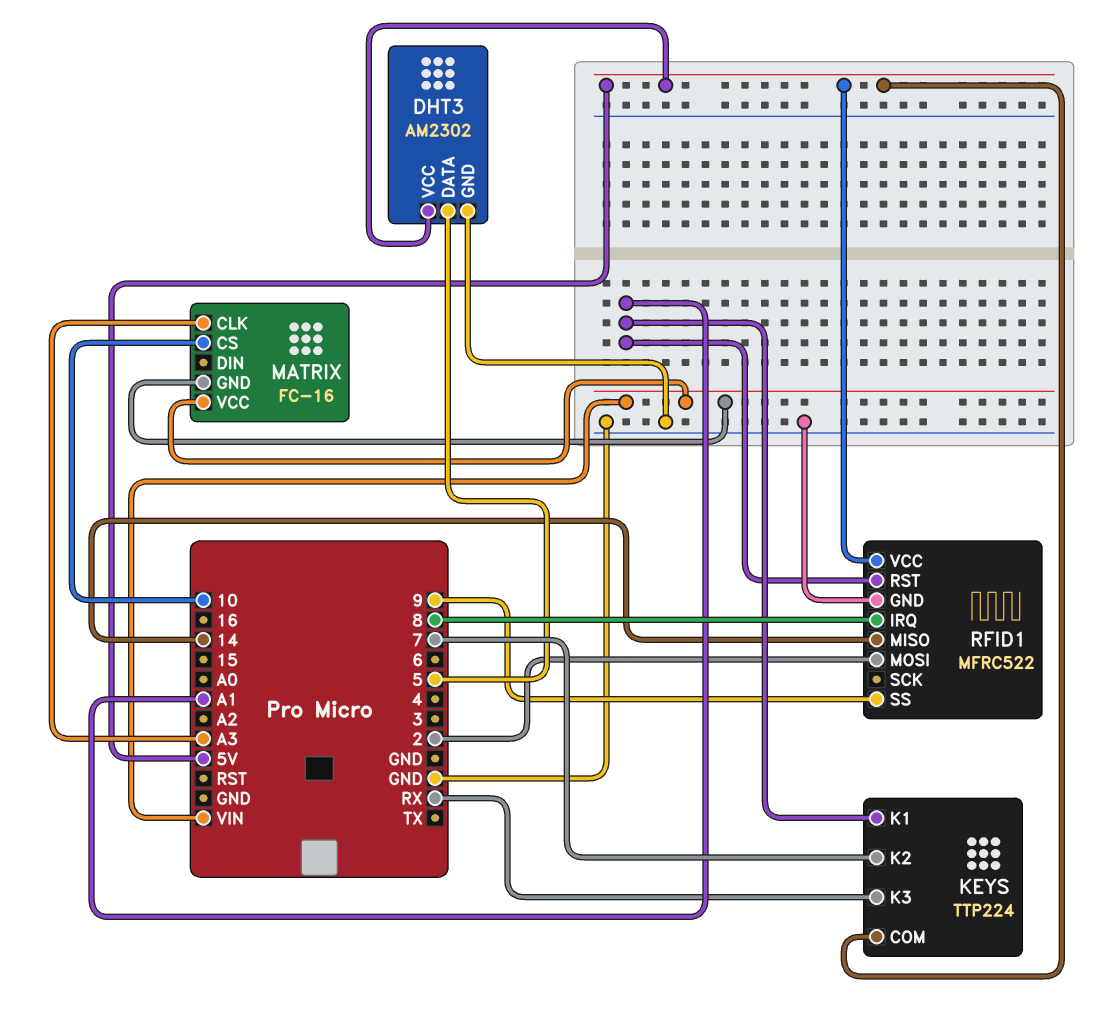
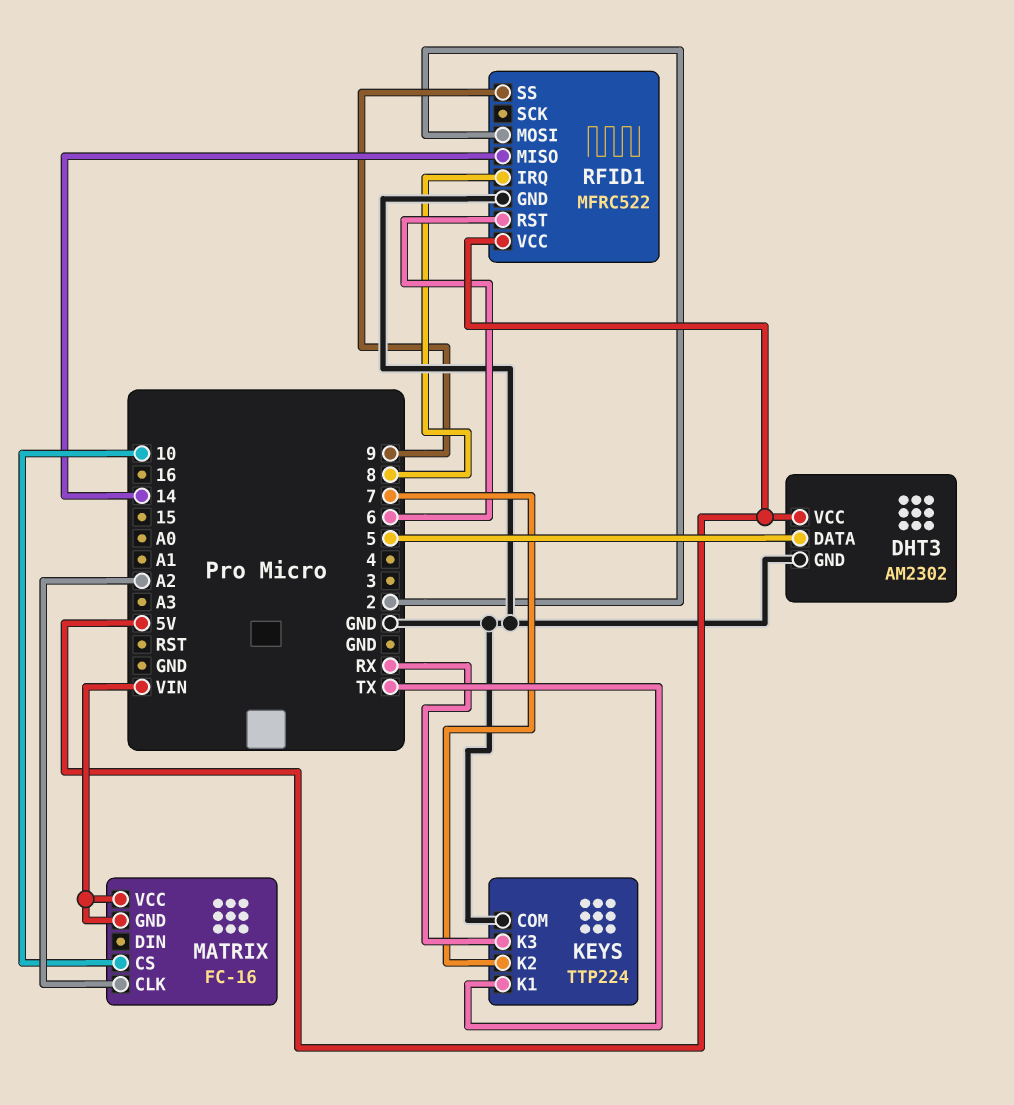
KEYS pin COM: 5V -> GND
KEYS pin K1: A1 -> TX
MATRIX pin CLK: A3 -> A2
RFID1 pin RST: A1 -> 6

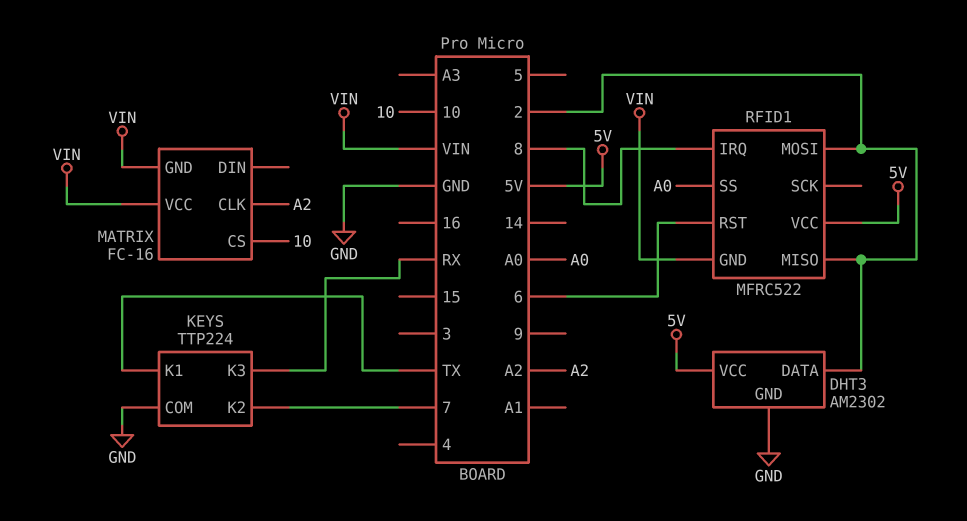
DHT3 pin DATA: 5 -> 2
RFID1 pin GND: GND -> VIN
RFID1 pin MISO: 14 -> 2
RFID1 pin SS: 9 -> A0

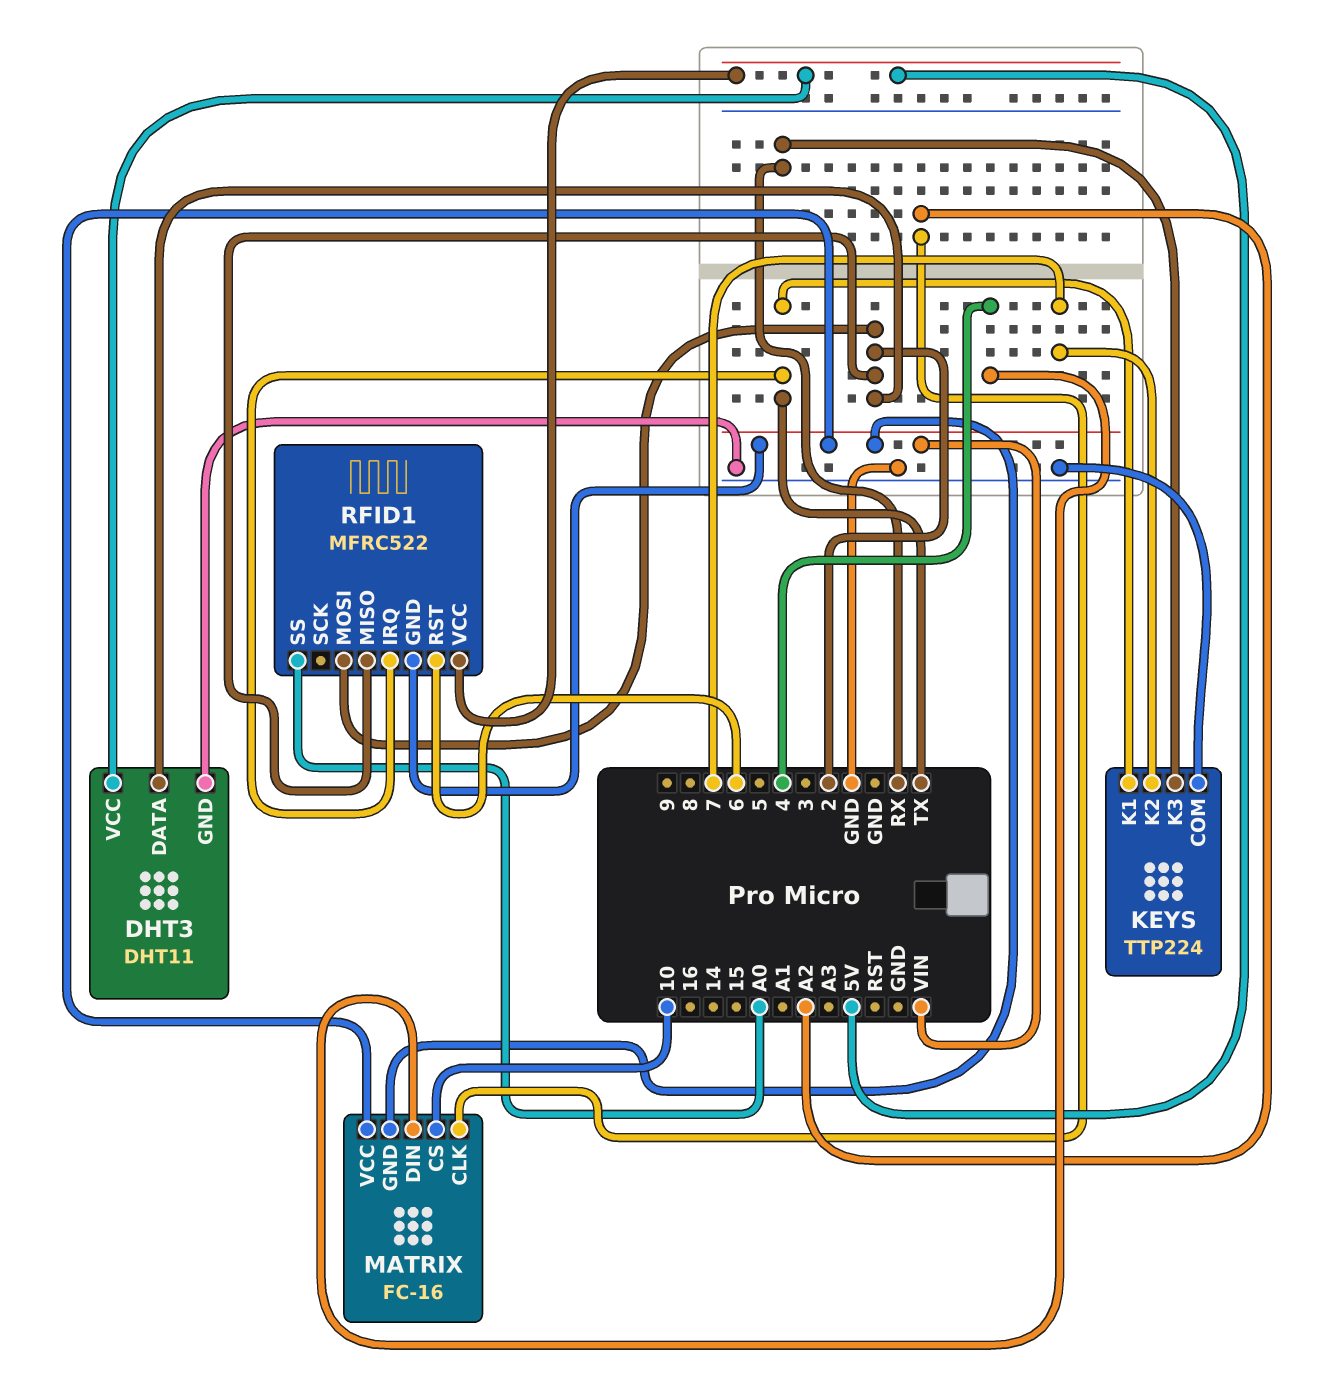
DHT3: AM2302 -> DHT11
MATRIX pin DIN: none -> 4
RFID1 pin IRQ: 8 -> TX

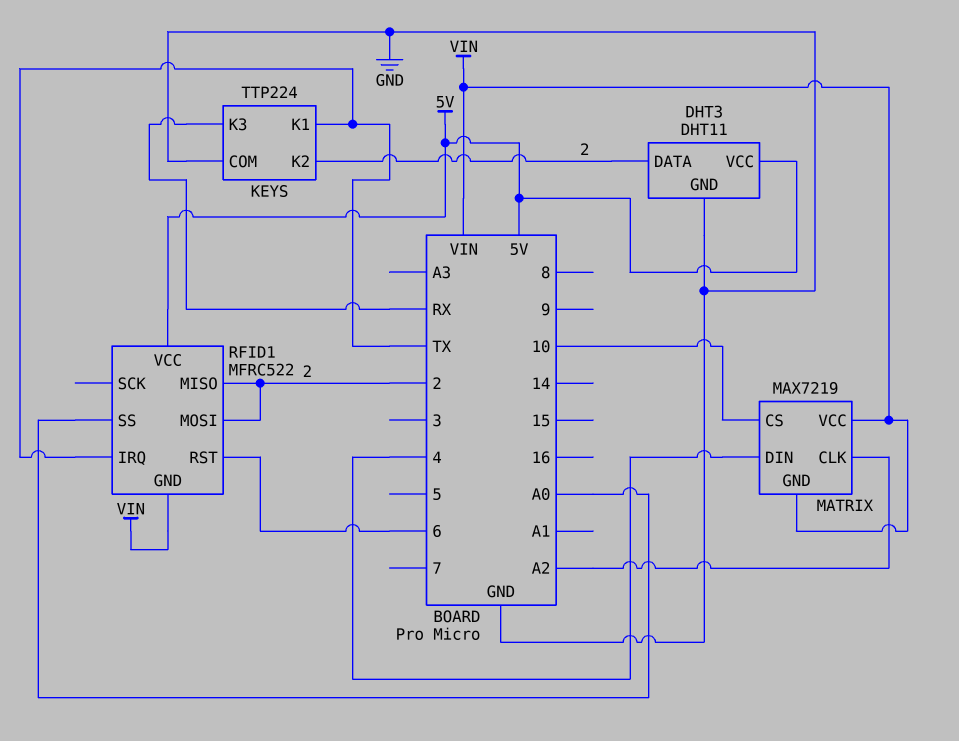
KEYS pin K2: 7 -> 2
MATRIX: FC-16 -> MAX7219

